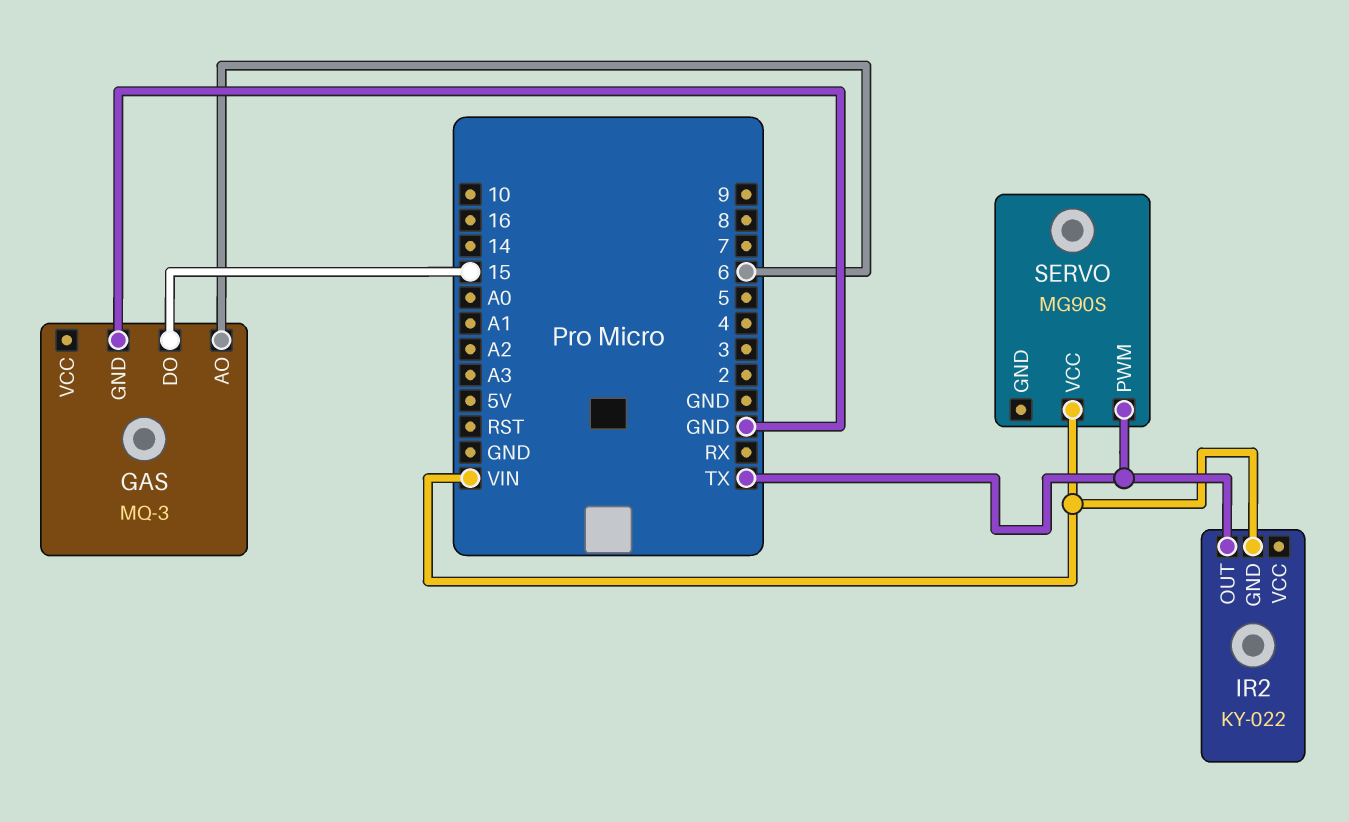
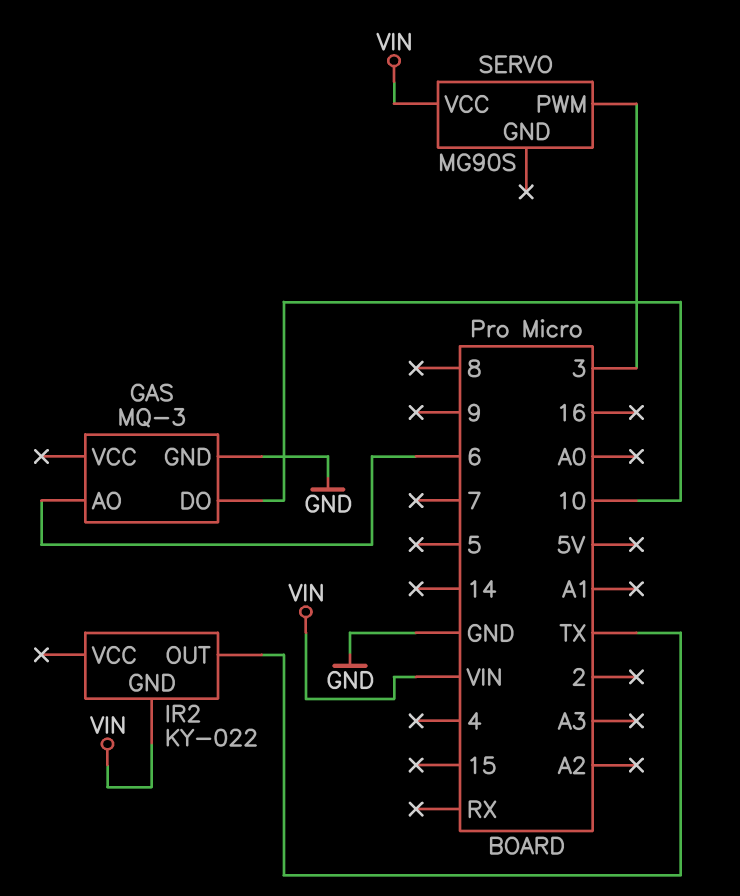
GAS pin DO: 15 -> 10
SERVO pin PWM: TX -> 3

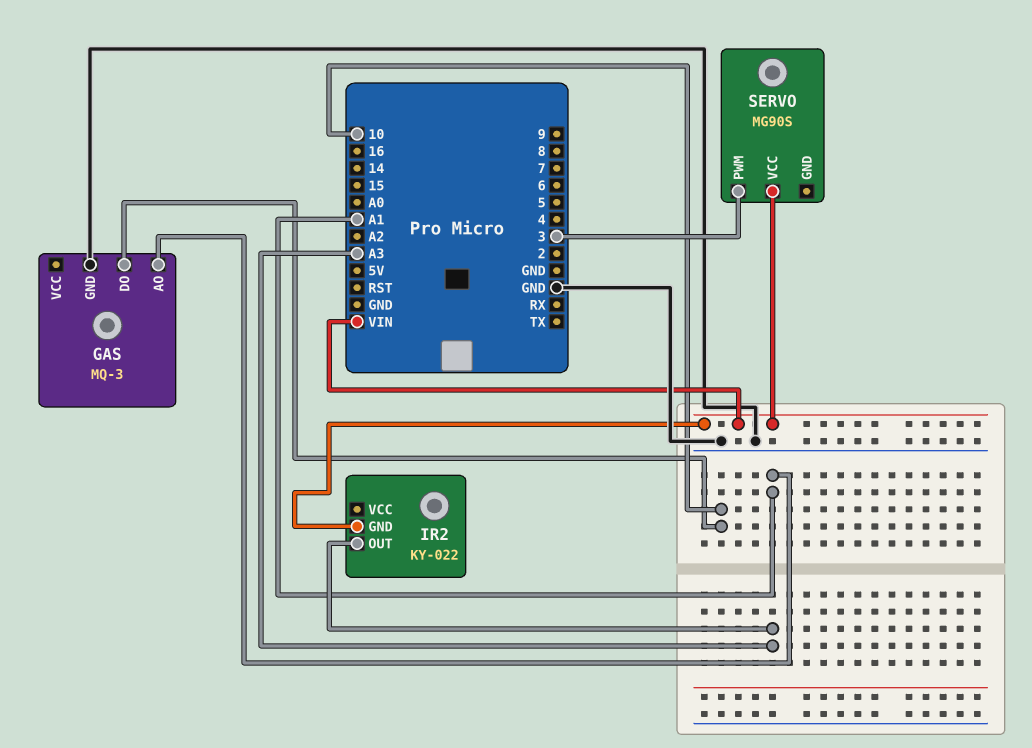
GAS pin AO: 6 -> A1
IR2 pin OUT: TX -> A3

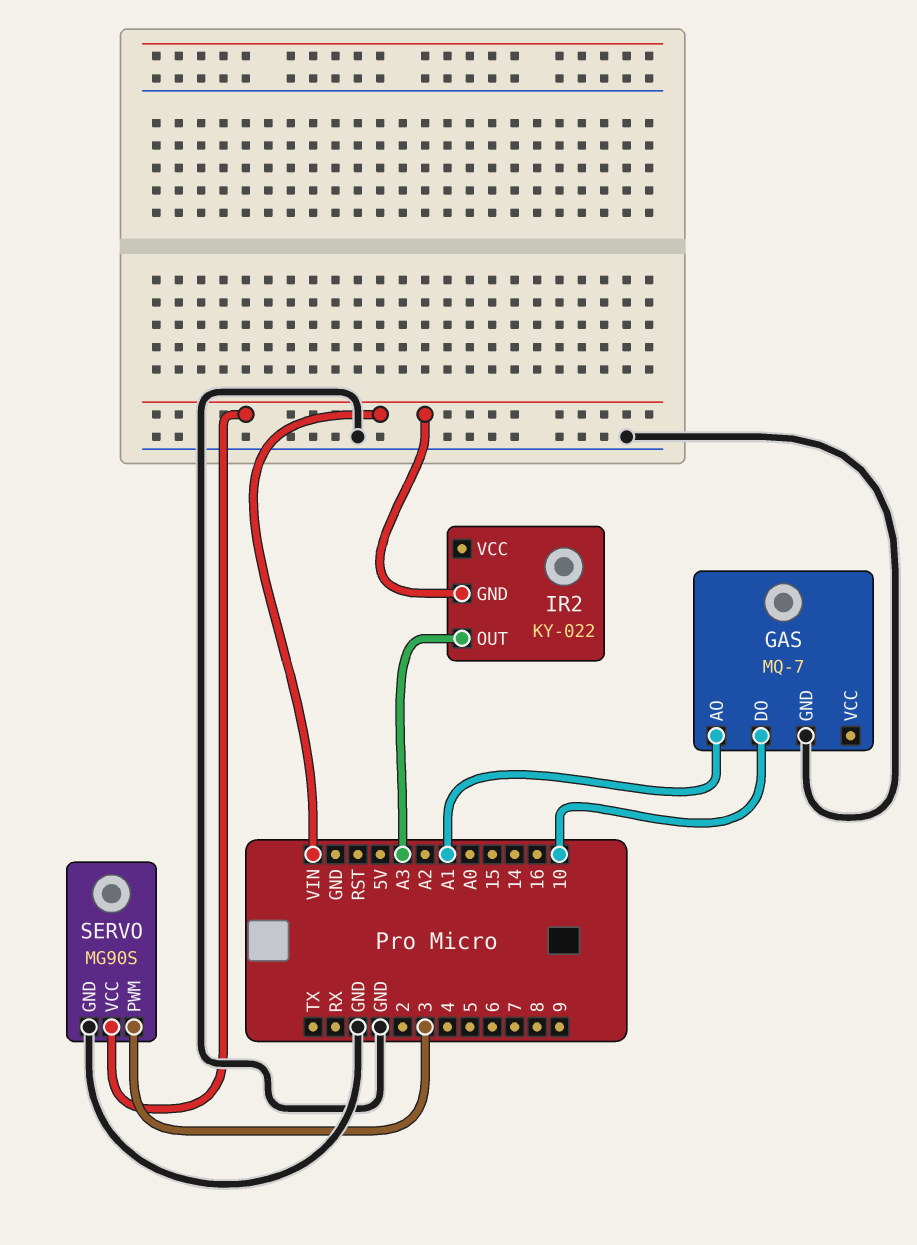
GAS: MQ-3 -> MQ-7
SERVO pin GND: none -> GND

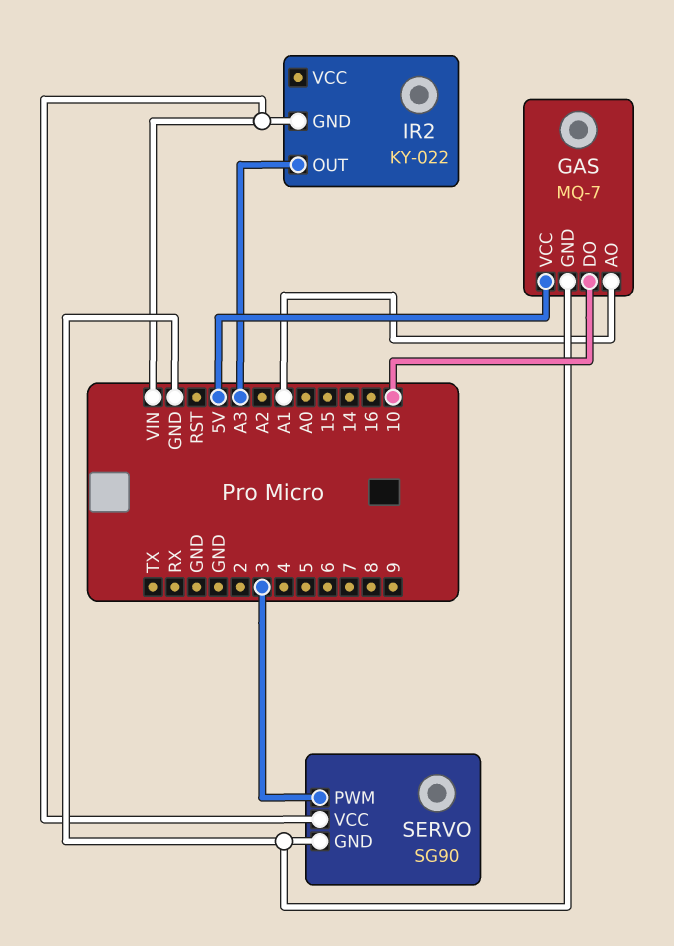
GAS pin VCC: none -> 5V
SERVO: MG90S -> SG90

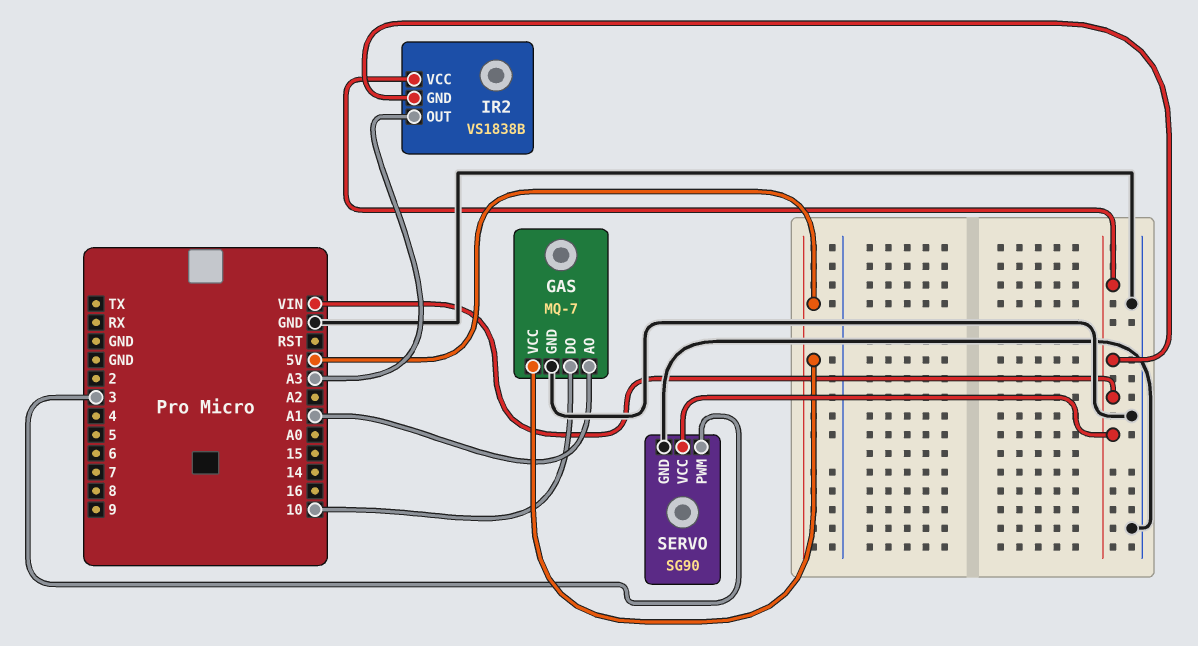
IR2: KY-022 -> VS1838B
IR2 pin VCC: none -> VIN

